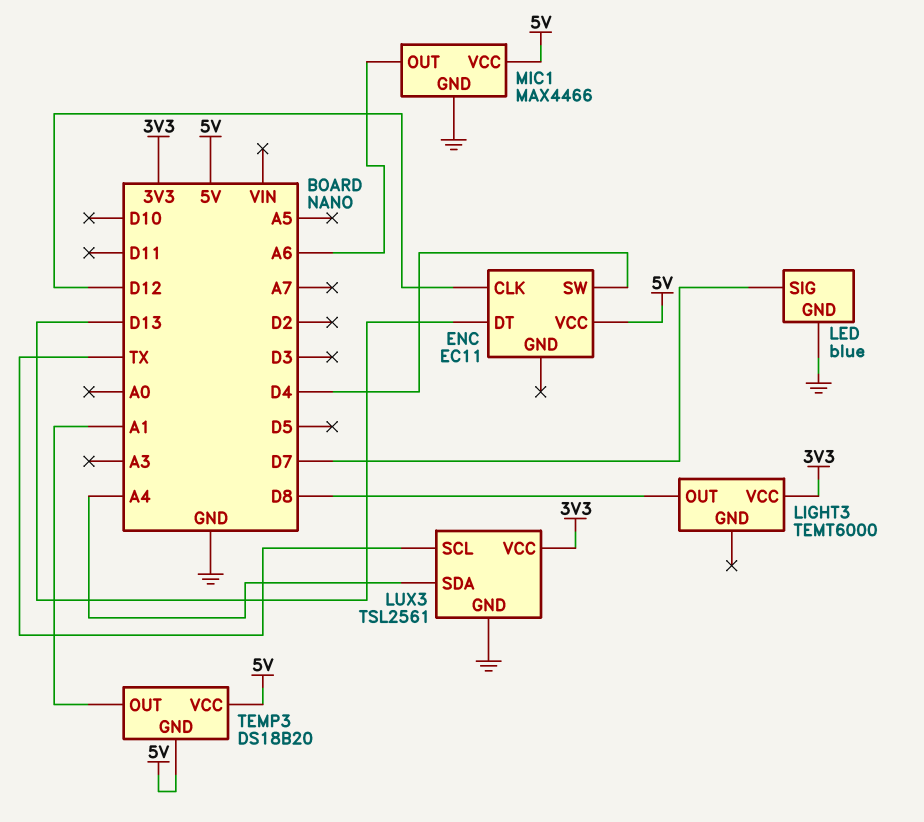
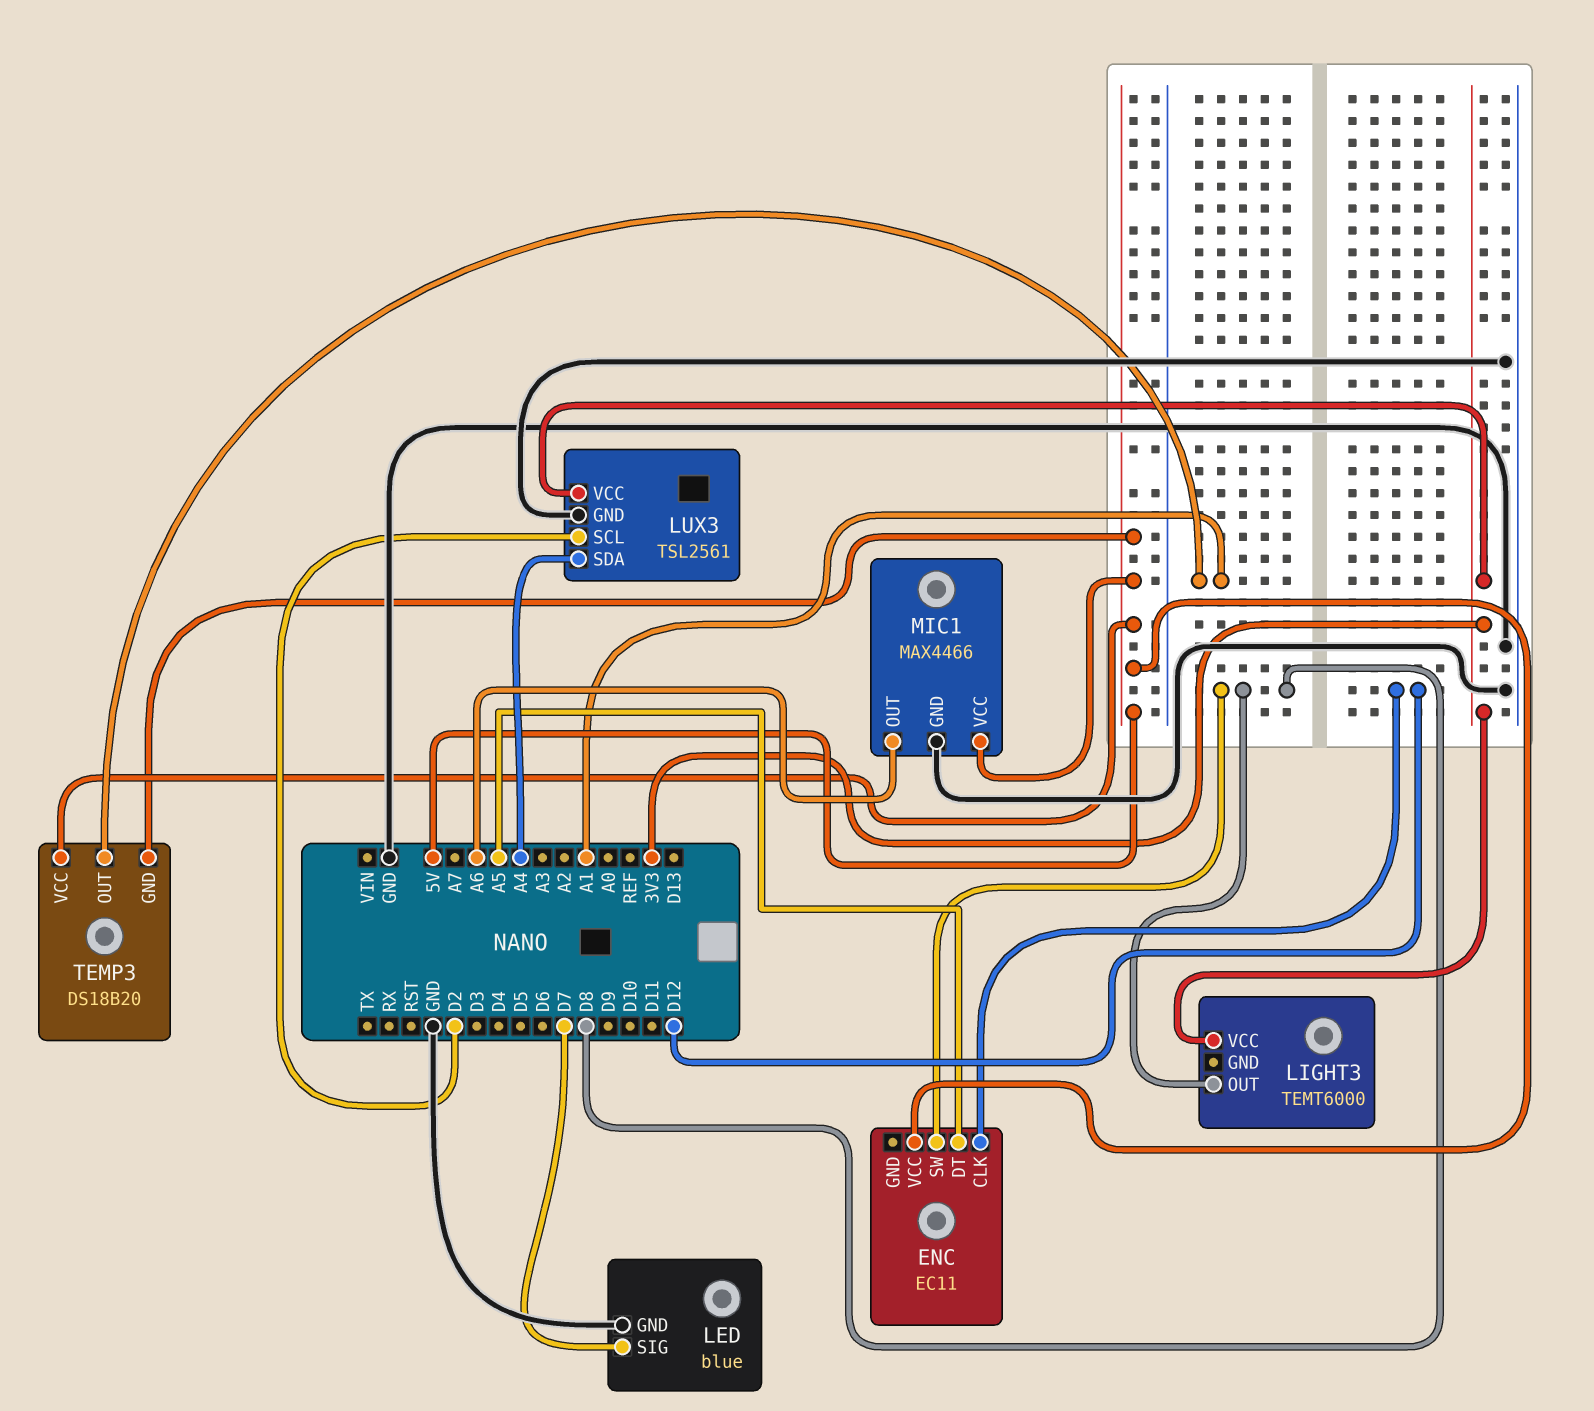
ENC pin DT: D13 -> A5
ENC pin SW: D4 -> D8
LUX3 pin SCL: TX -> D2

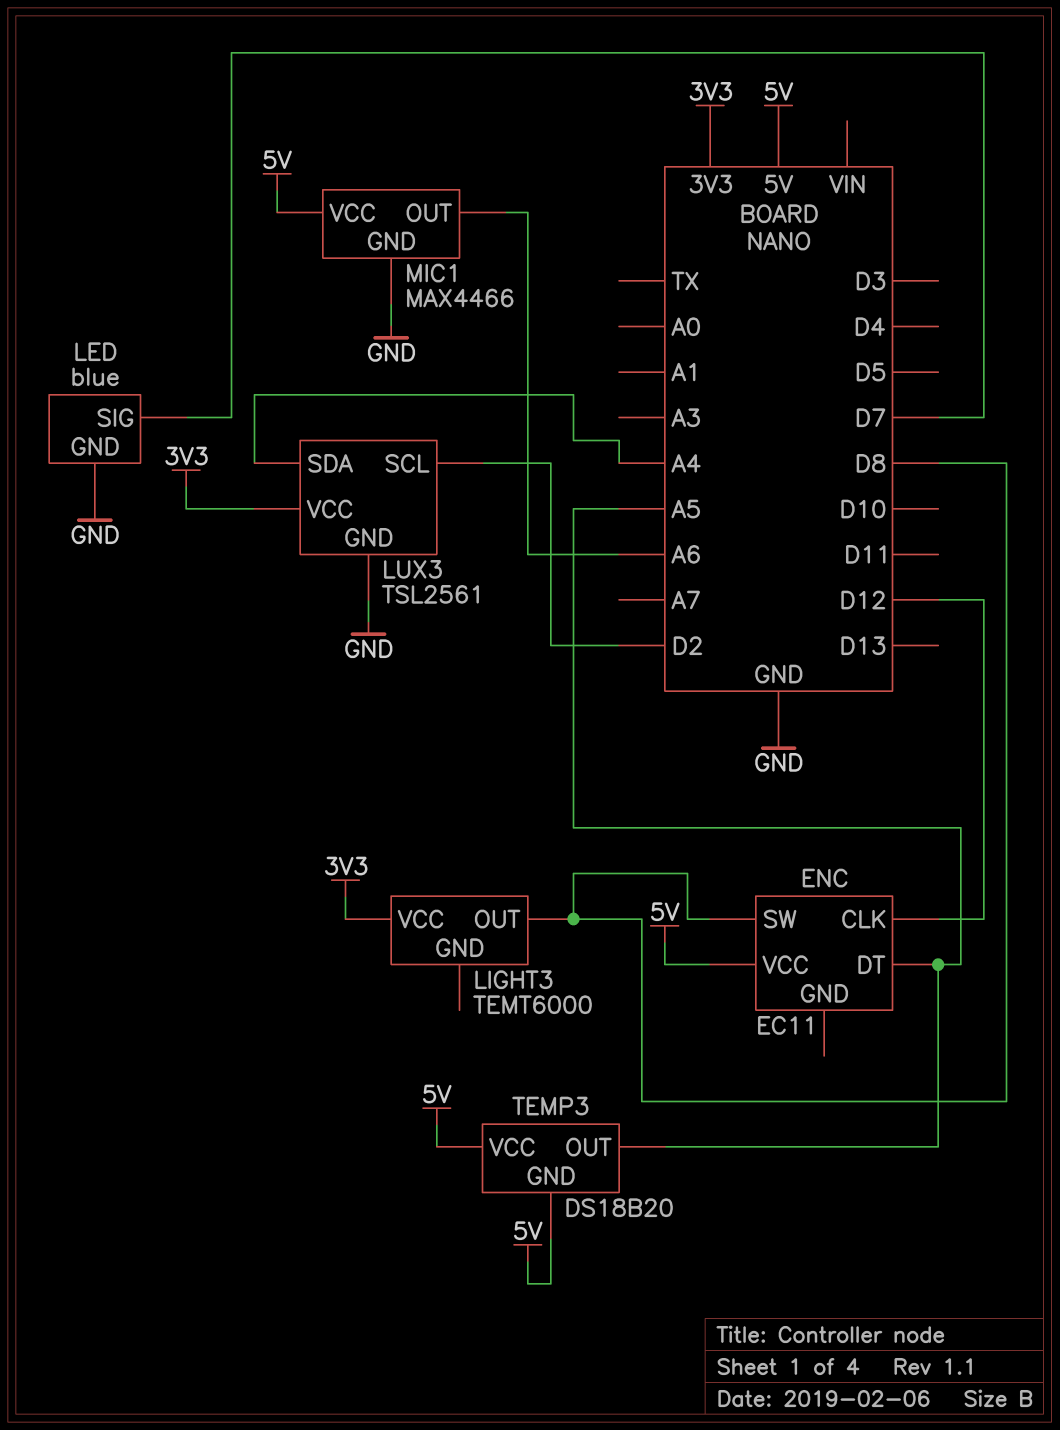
TEMP3 pin OUT: A1 -> A5

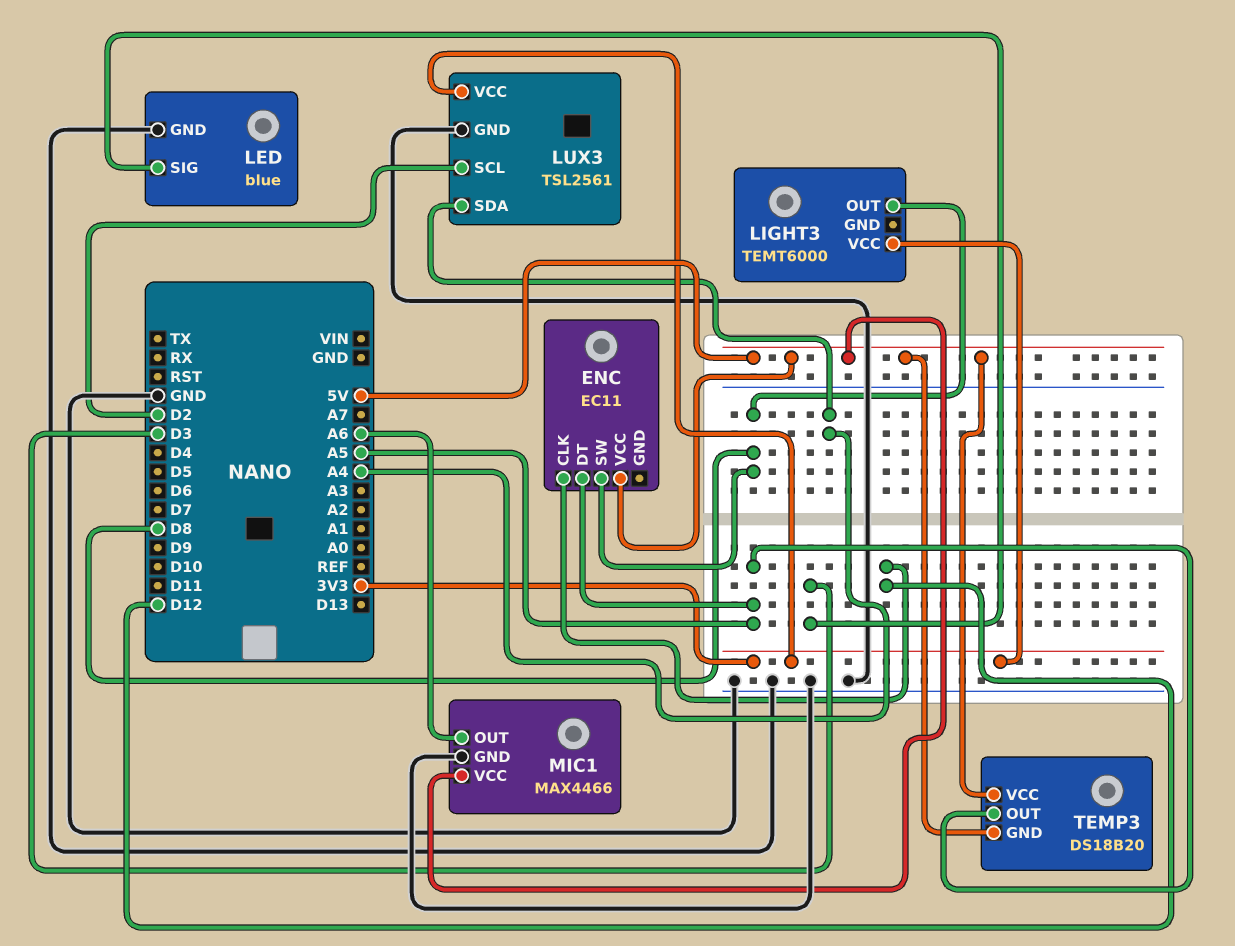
LED pin SIG: D7 -> D3

